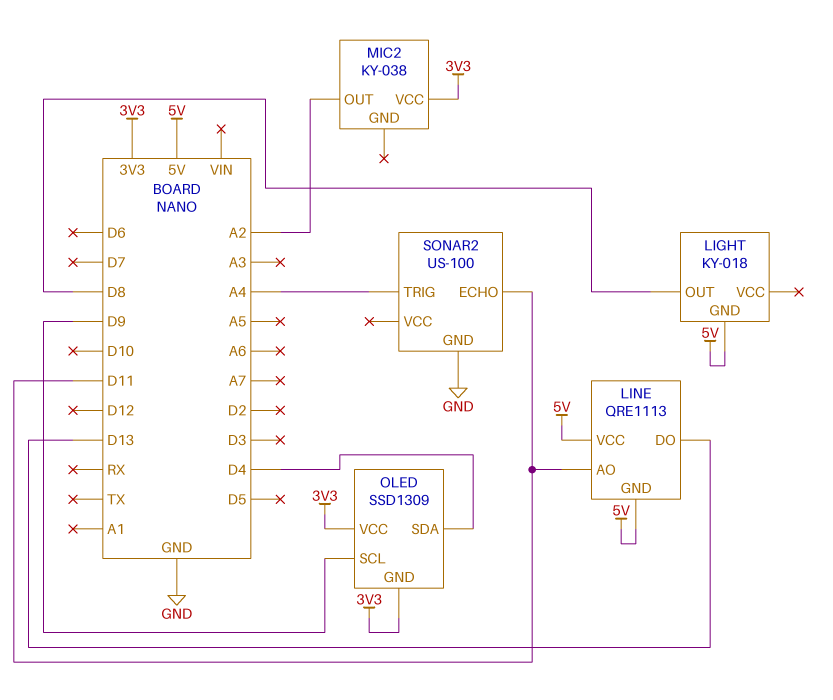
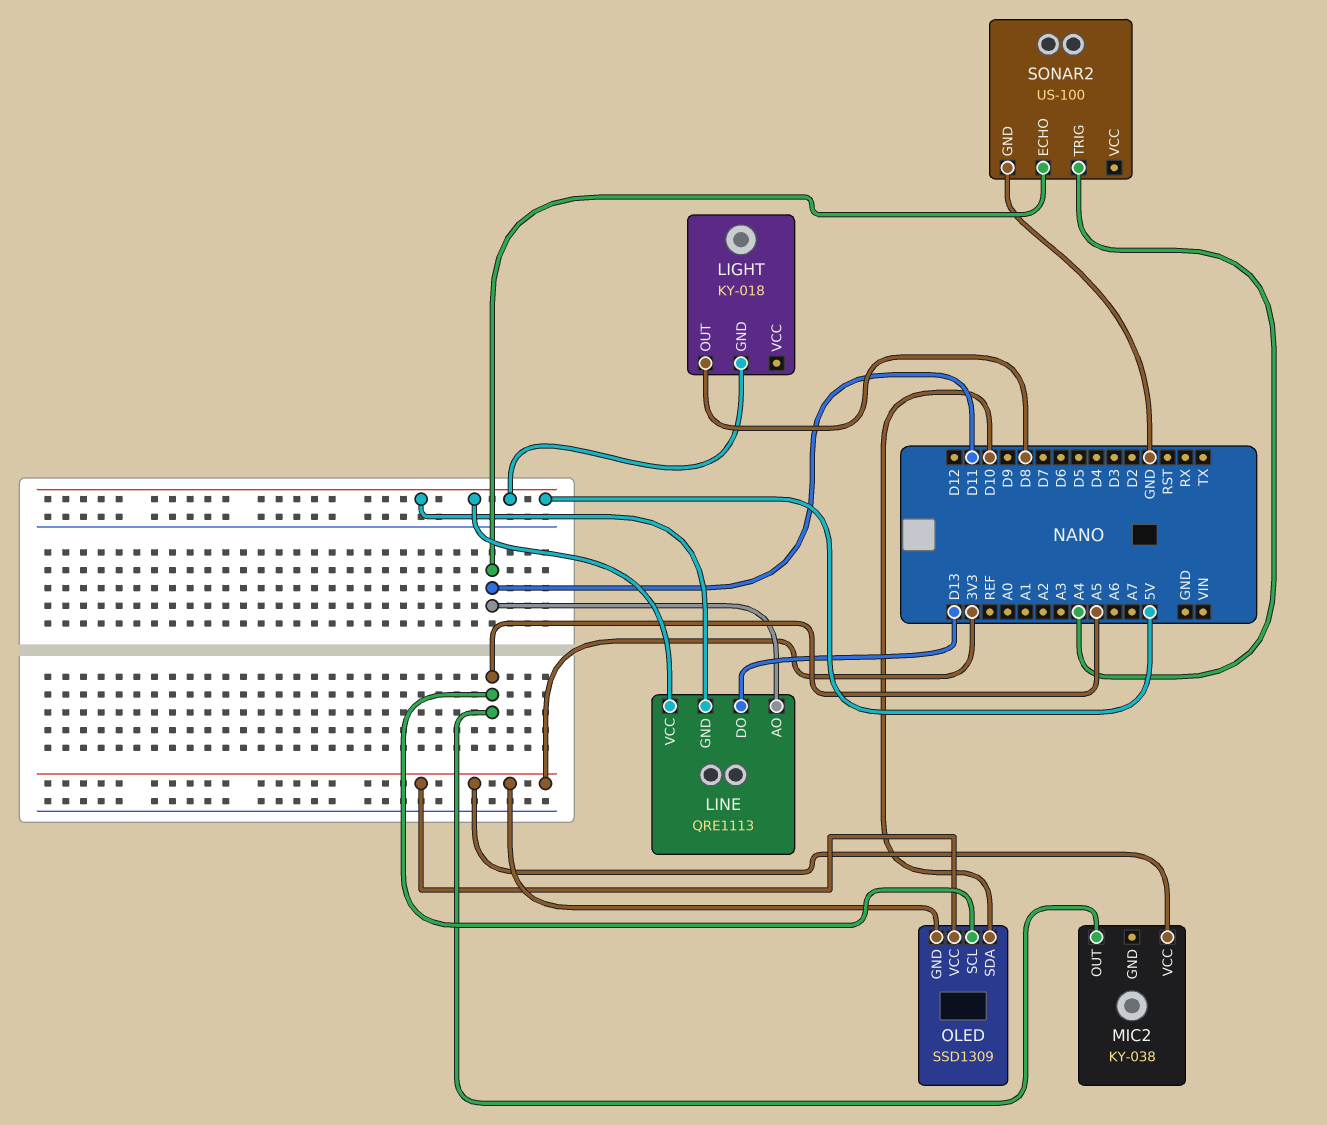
MIC2 pin OUT: A2 -> A5
OLED pin SCL: D9 -> A5
OLED pin SDA: D4 -> D10

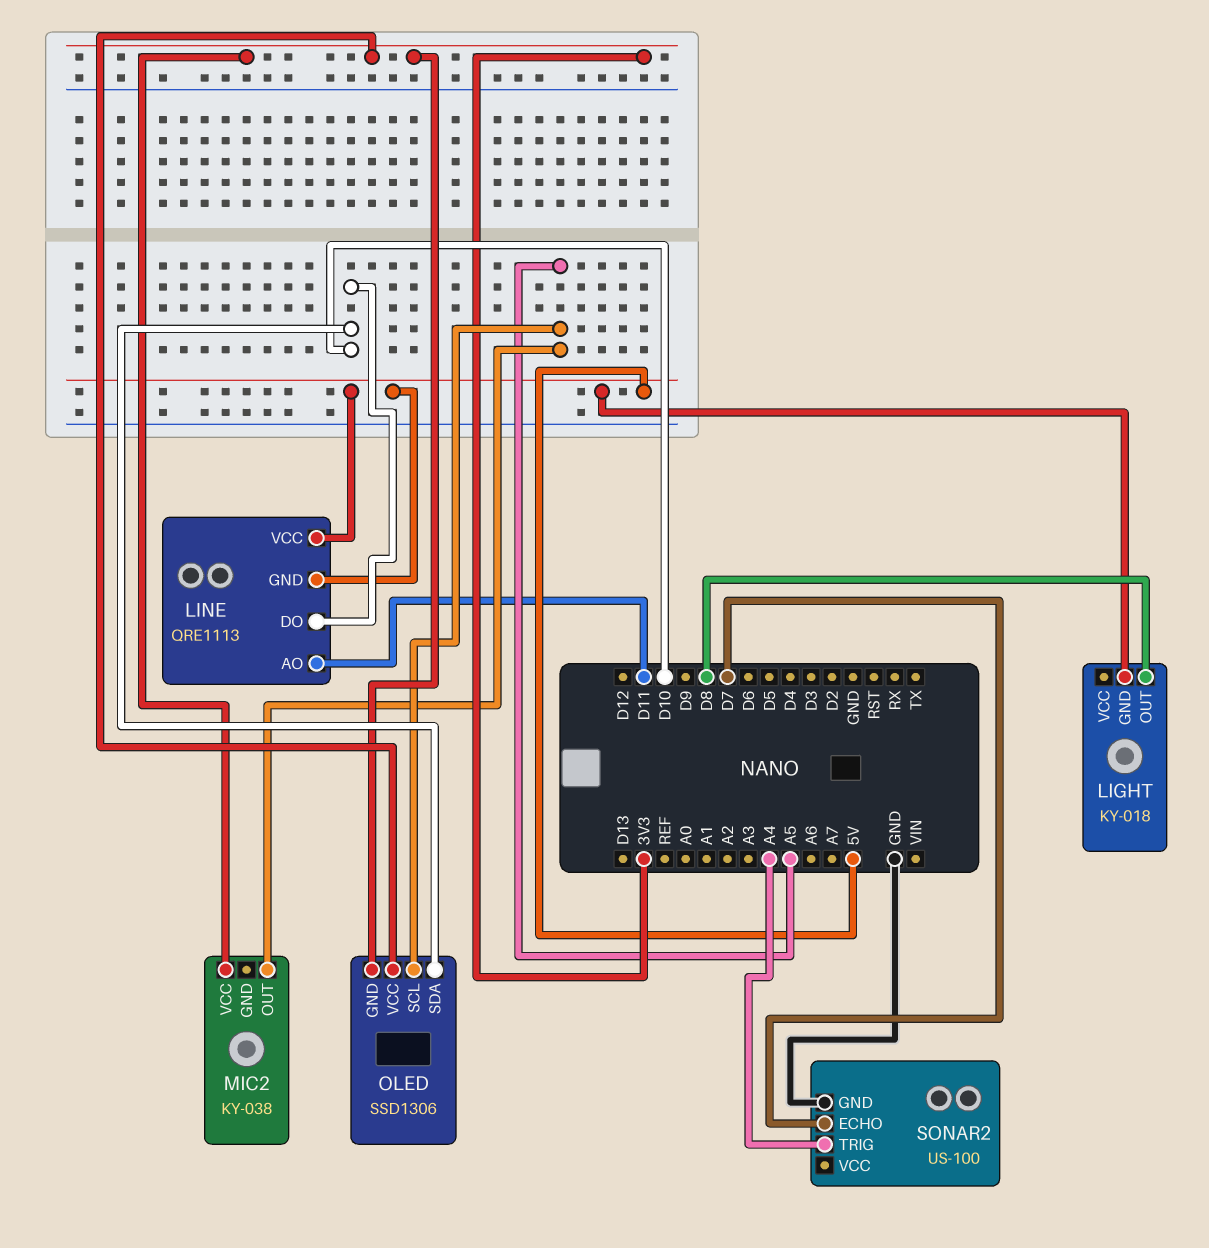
LINE pin DO: D13 -> D10
OLED: SSD1309 -> SSD1306
SONAR2 pin ECHO: D11 -> D7

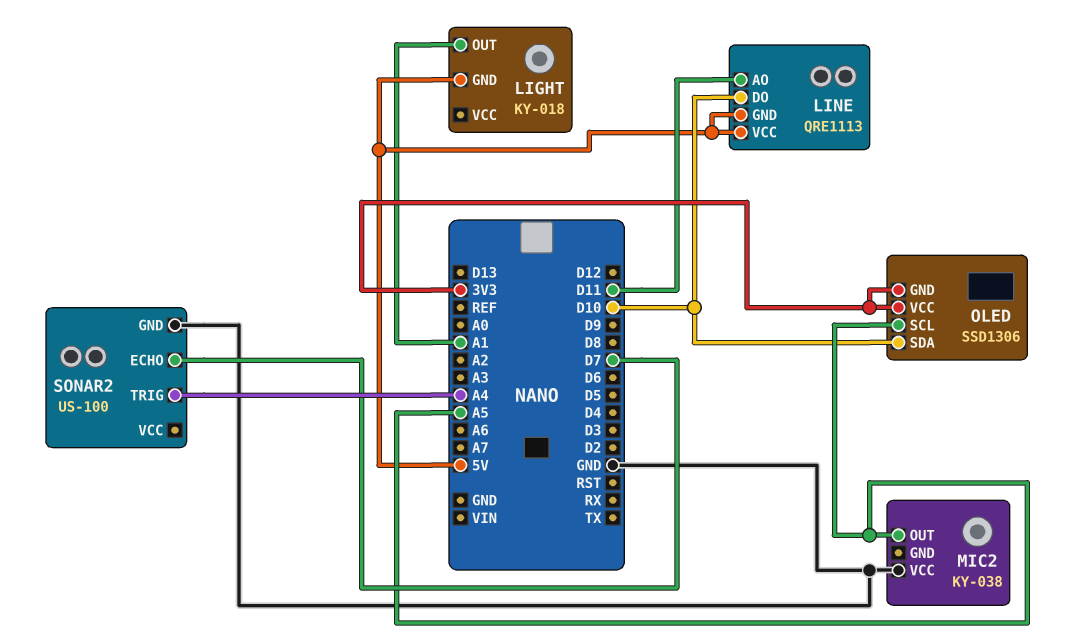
LIGHT pin OUT: D8 -> A1
MIC2 pin VCC: 3V3 -> GND

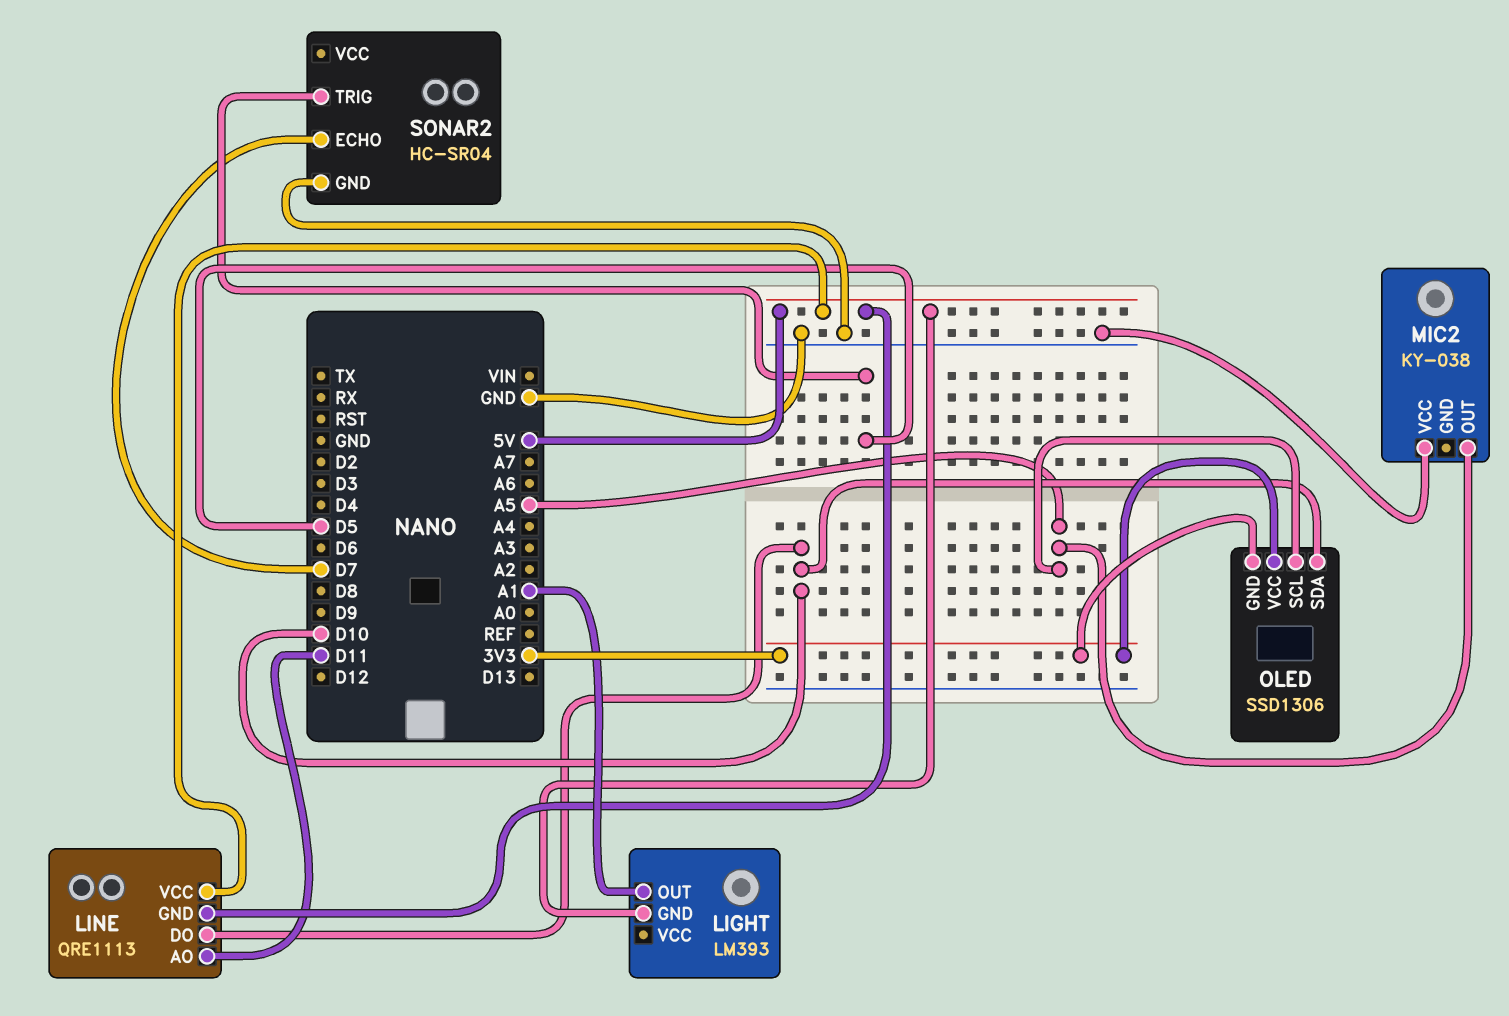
LIGHT: KY-018 -> LM393
SONAR2: US-100 -> HC-SR04
SONAR2 pin TRIG: A4 -> D5

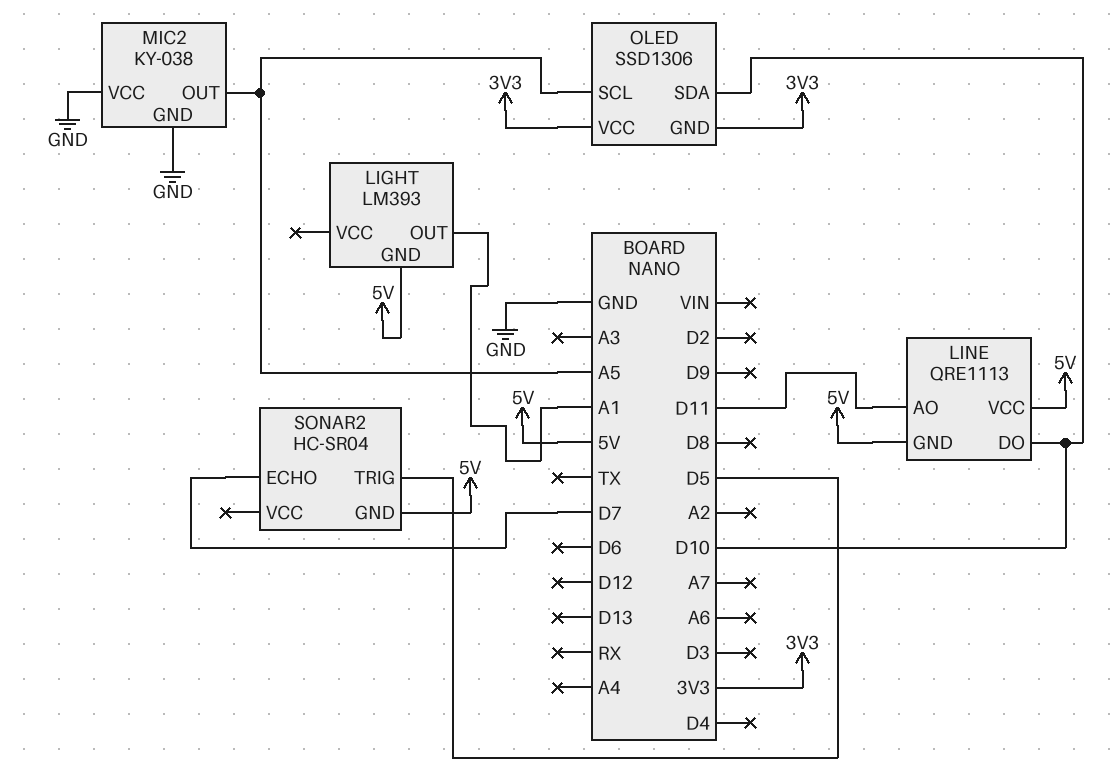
MIC2 pin GND: none -> GND
SONAR2 pin GND: GND -> 5V

